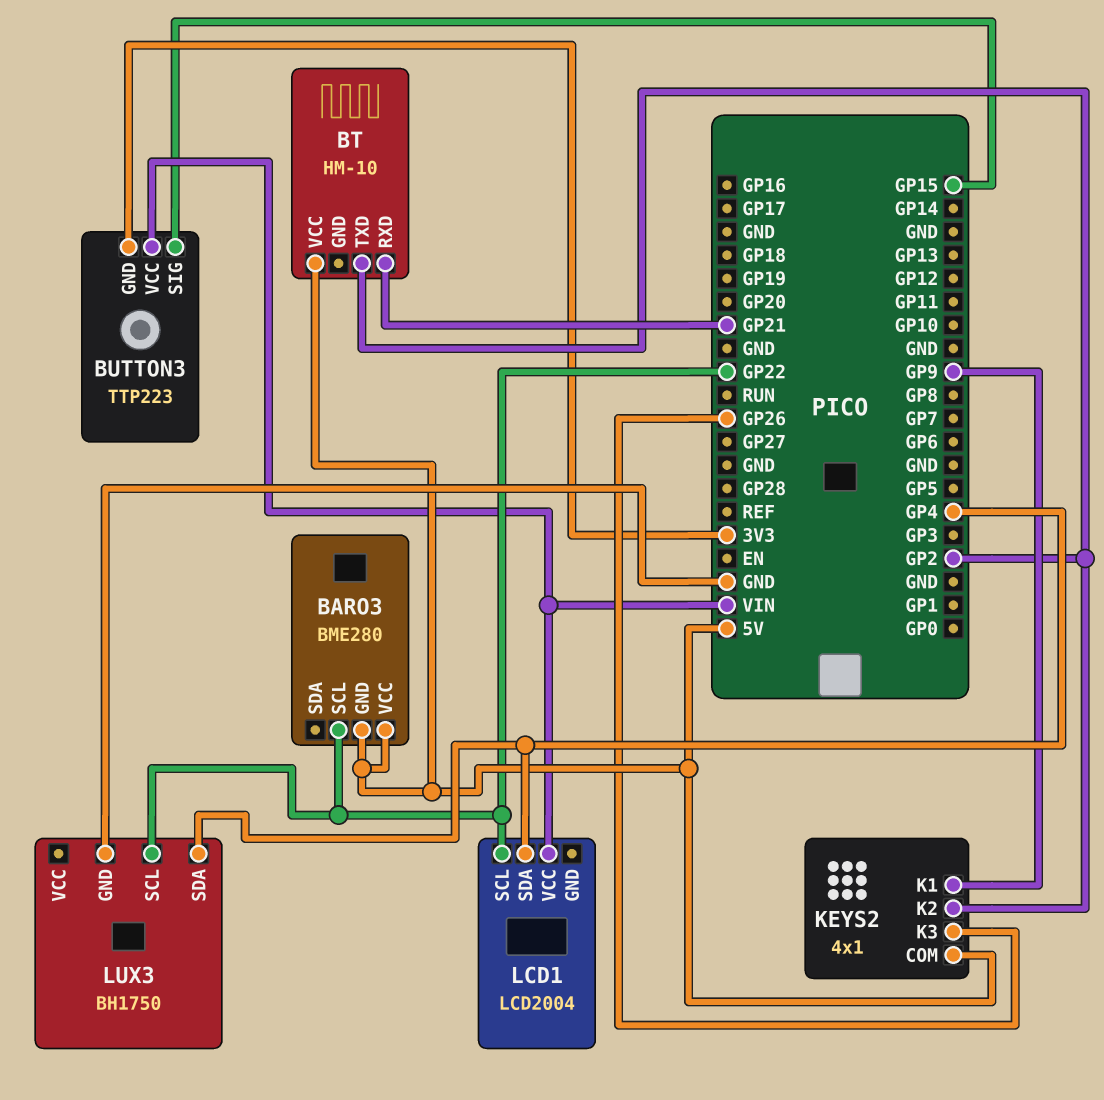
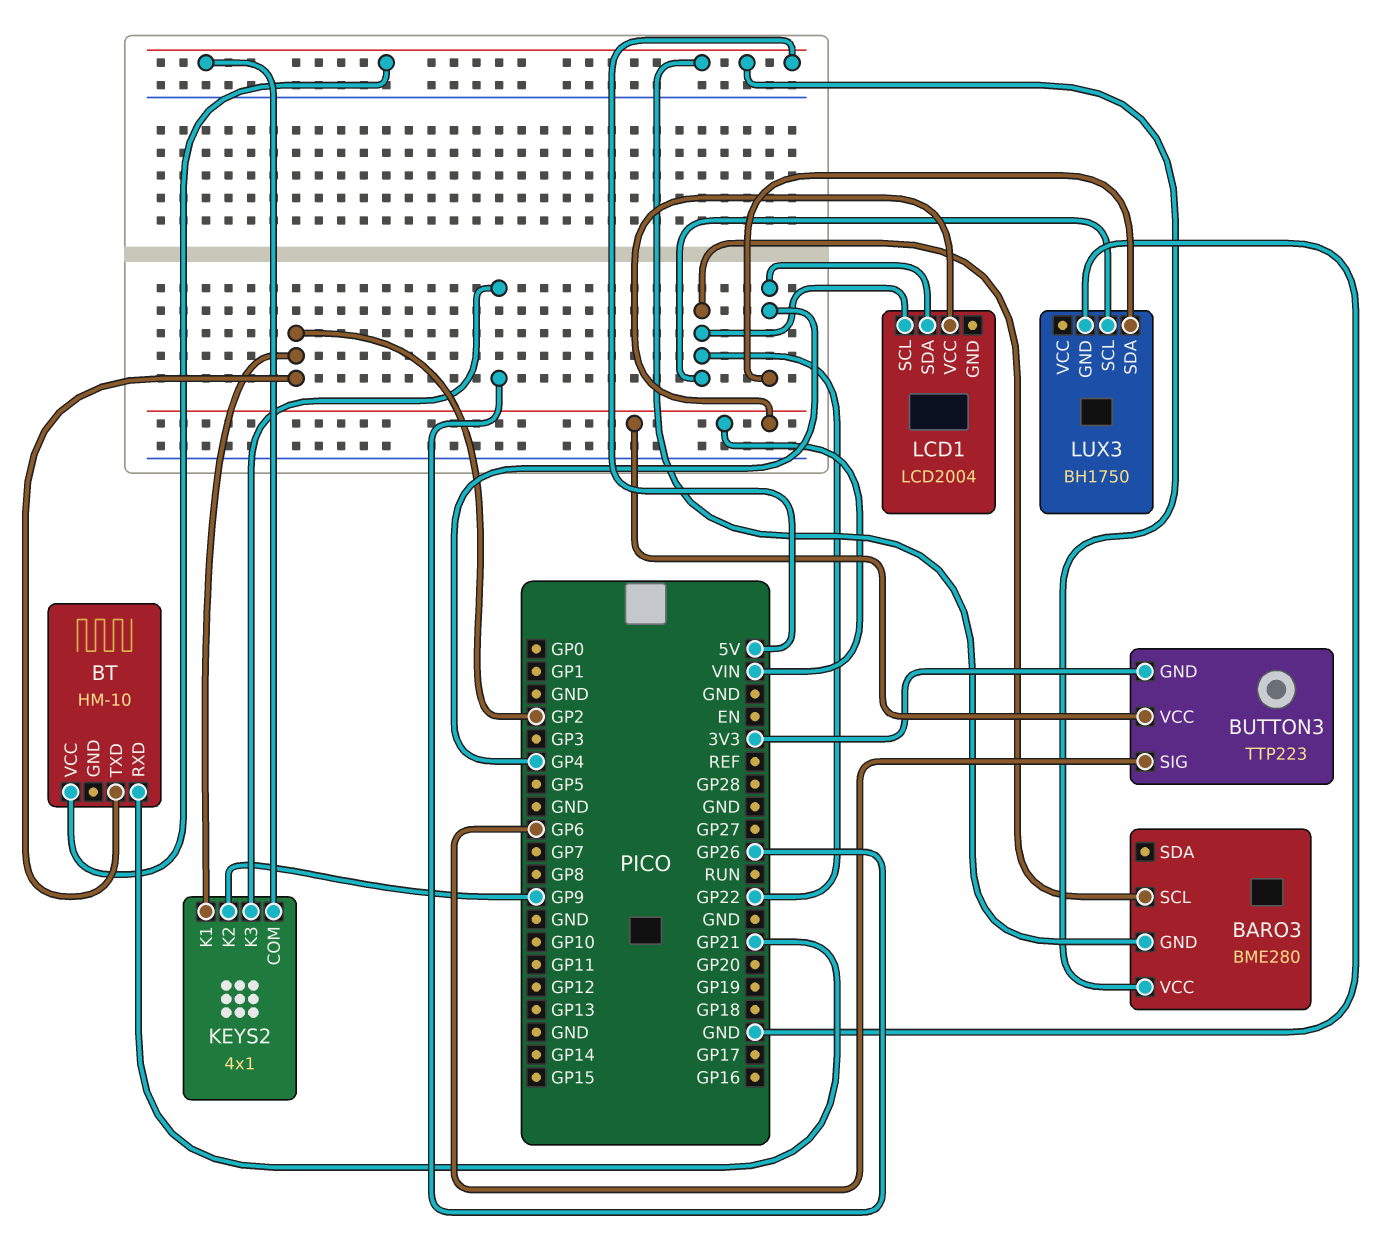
BUTTON3 pin SIG: GP15 -> GP6
KEYS2 pin K1: GP9 -> GP2
KEYS2 pin K2: GP2 -> GP9

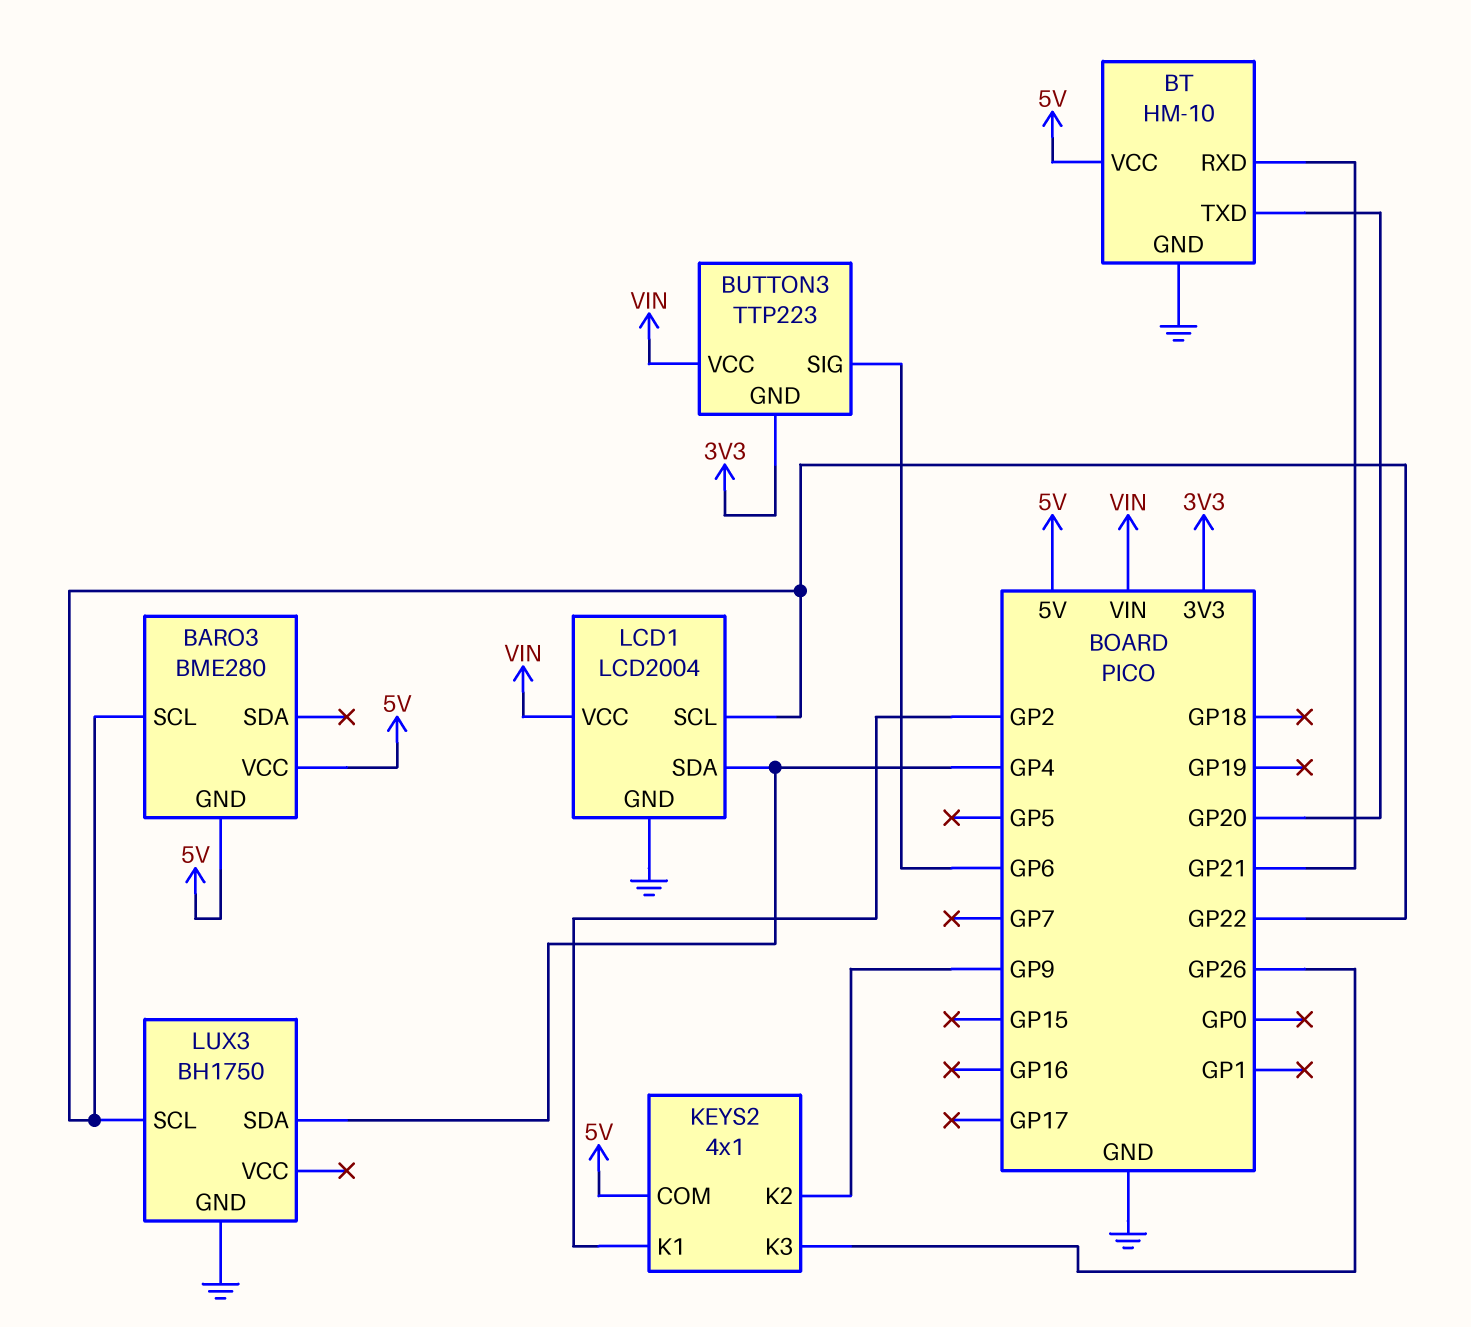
BT pin GND: none -> GND
BT pin TXD: GP2 -> GP20
LCD1 pin GND: none -> GND

